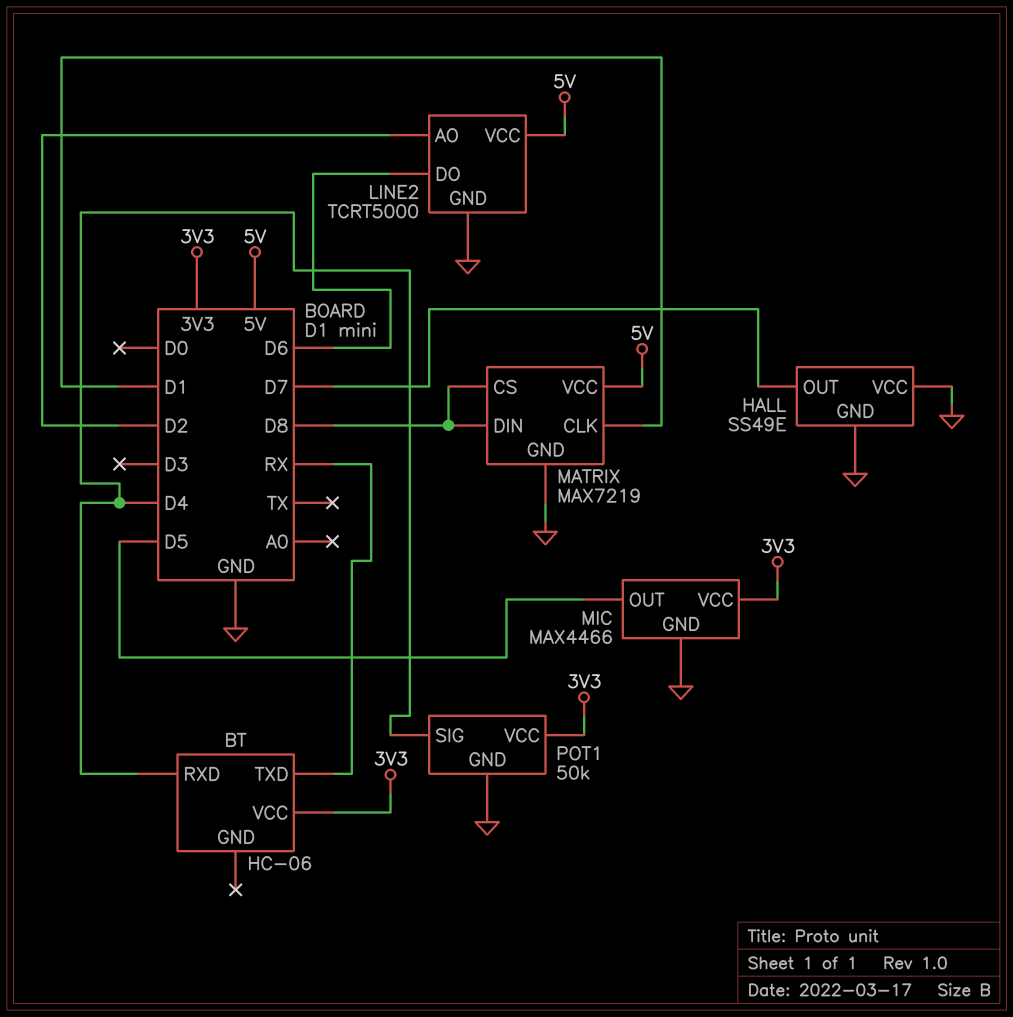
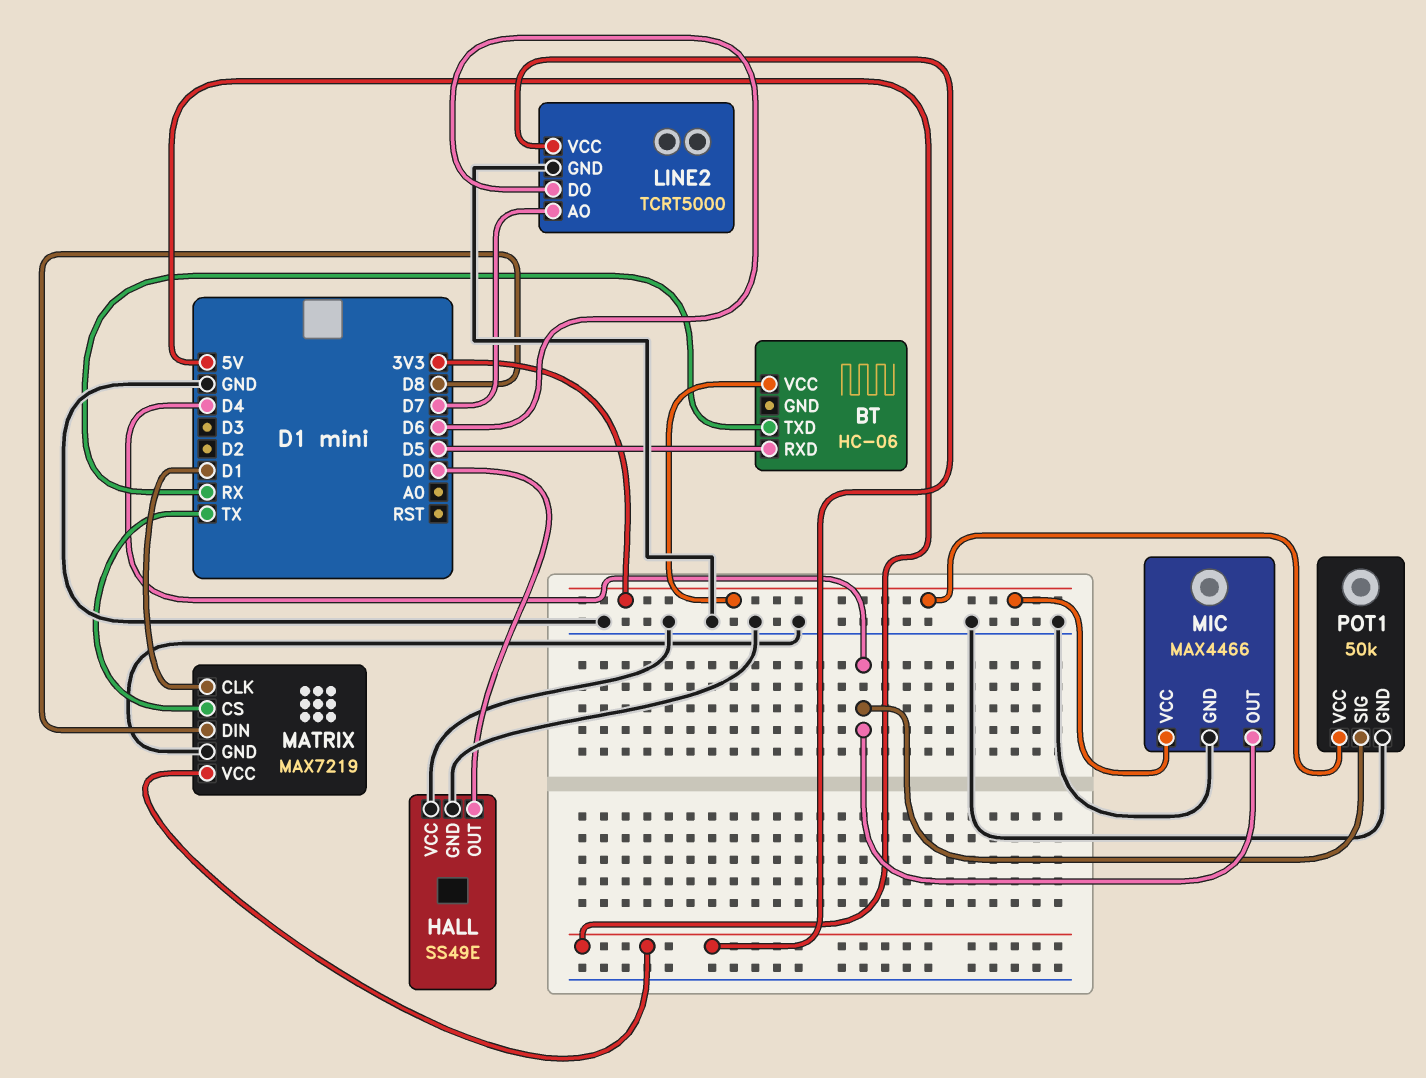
BT pin RXD: D4 -> D5
HALL pin OUT: D7 -> D0
LINE2 pin AO: D2 -> D7
MATRIX pin CS: D8 -> TX
MIC pin OUT: D5 -> D4

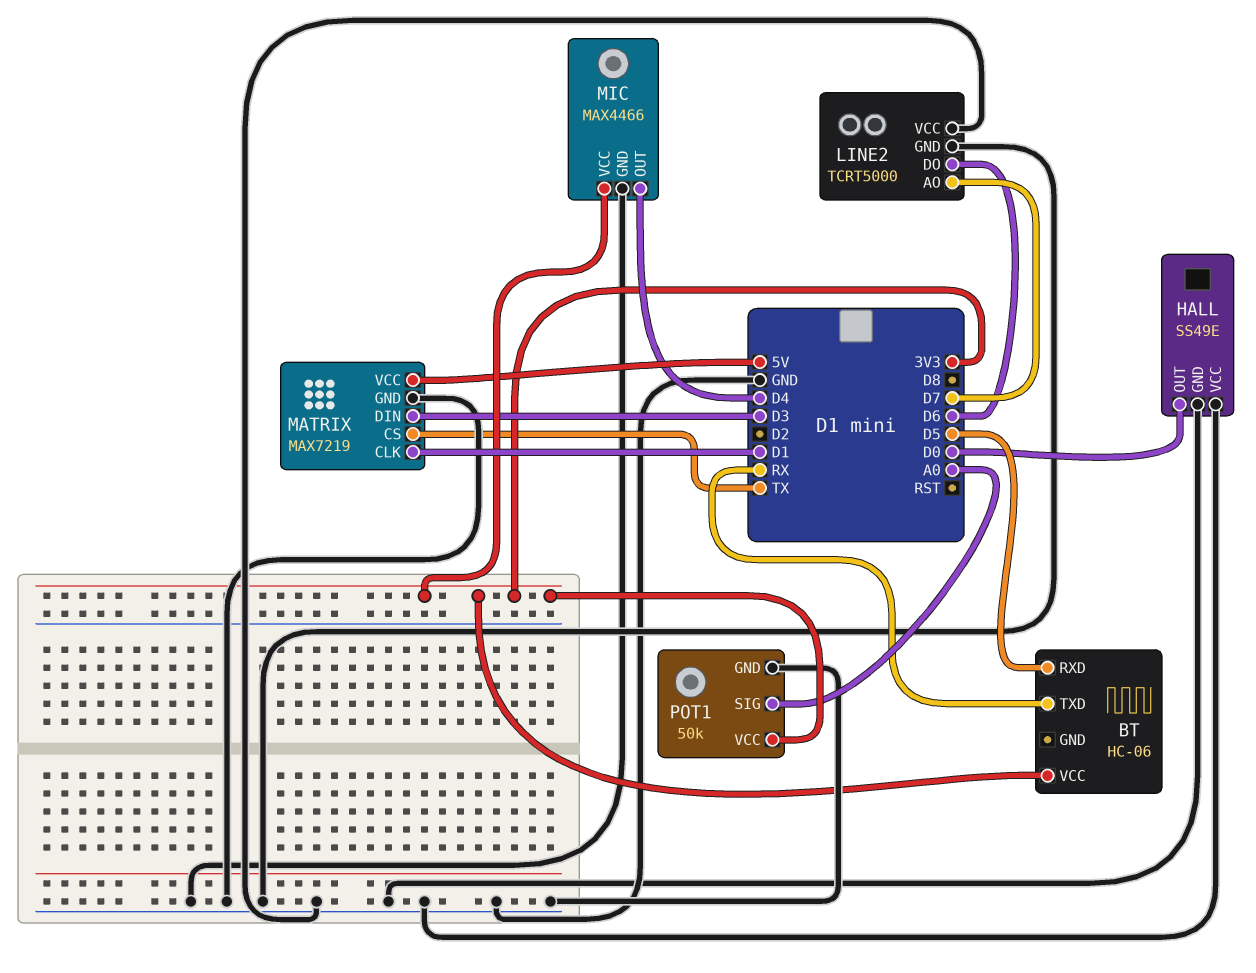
LINE2 pin VCC: 5V -> GND
MATRIX pin DIN: D8 -> D3
POT1 pin SIG: D4 -> A0

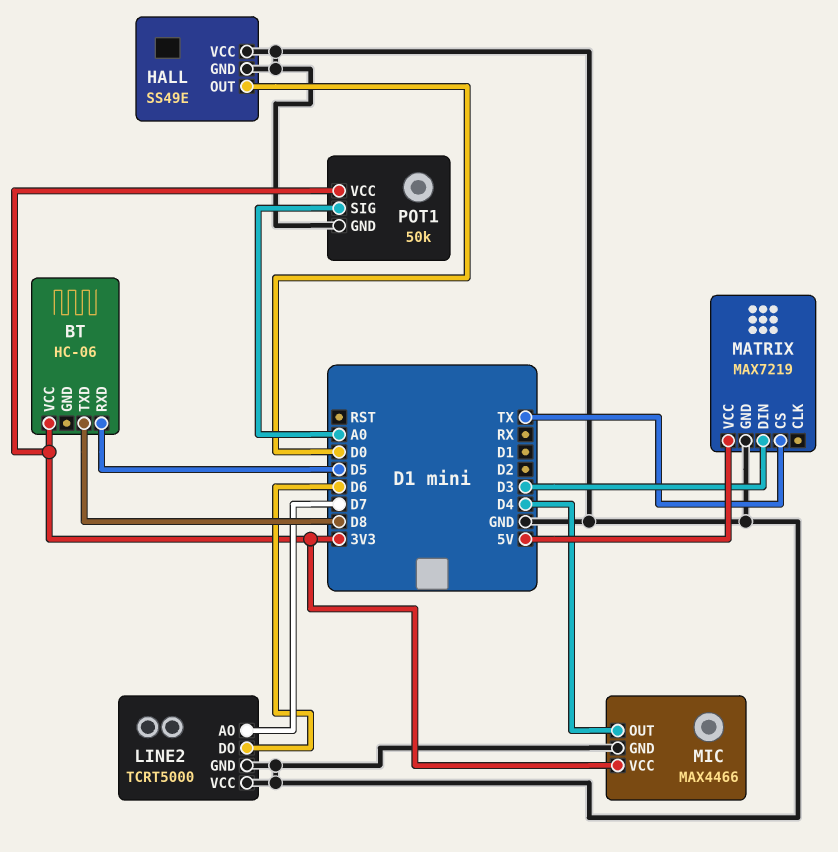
BT pin TXD: RX -> D8
MATRIX pin CLK: D1 -> none

